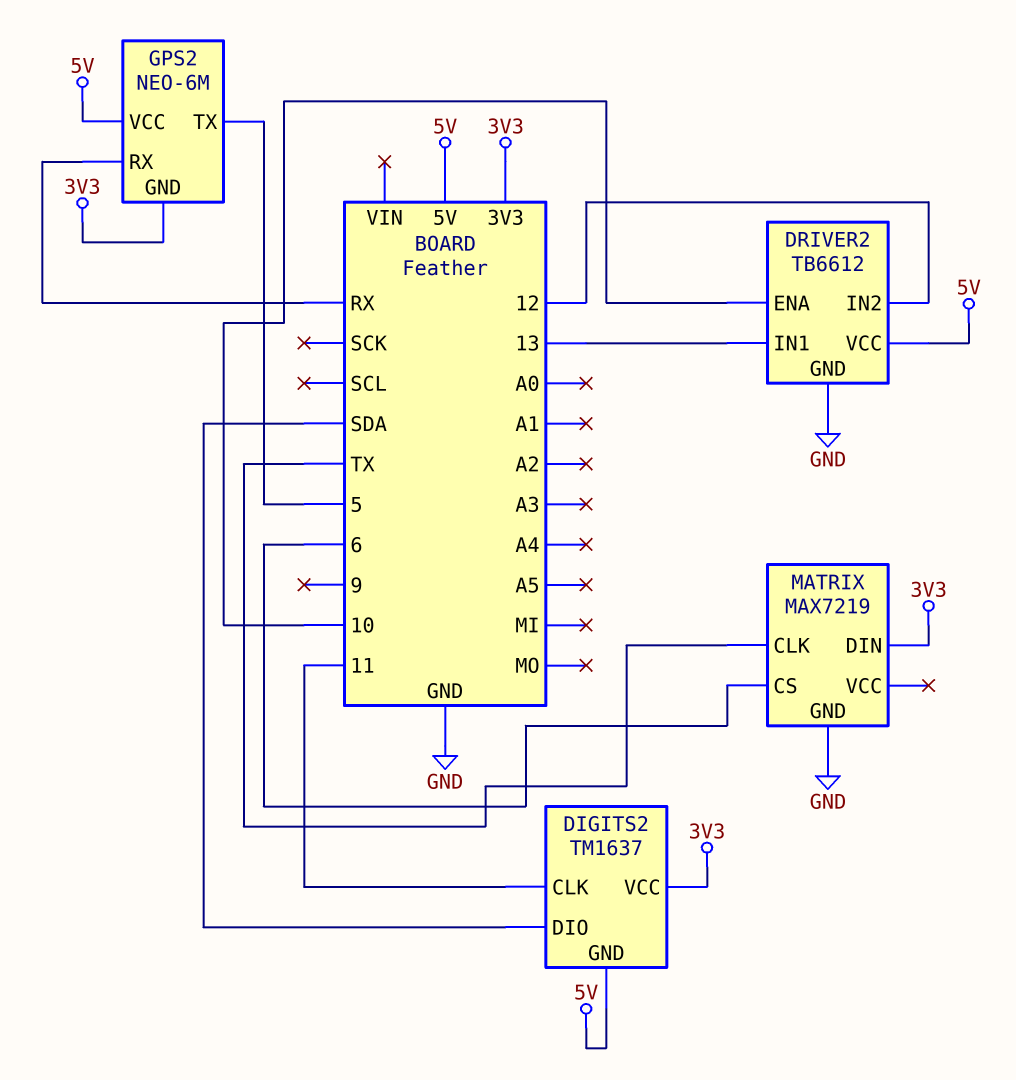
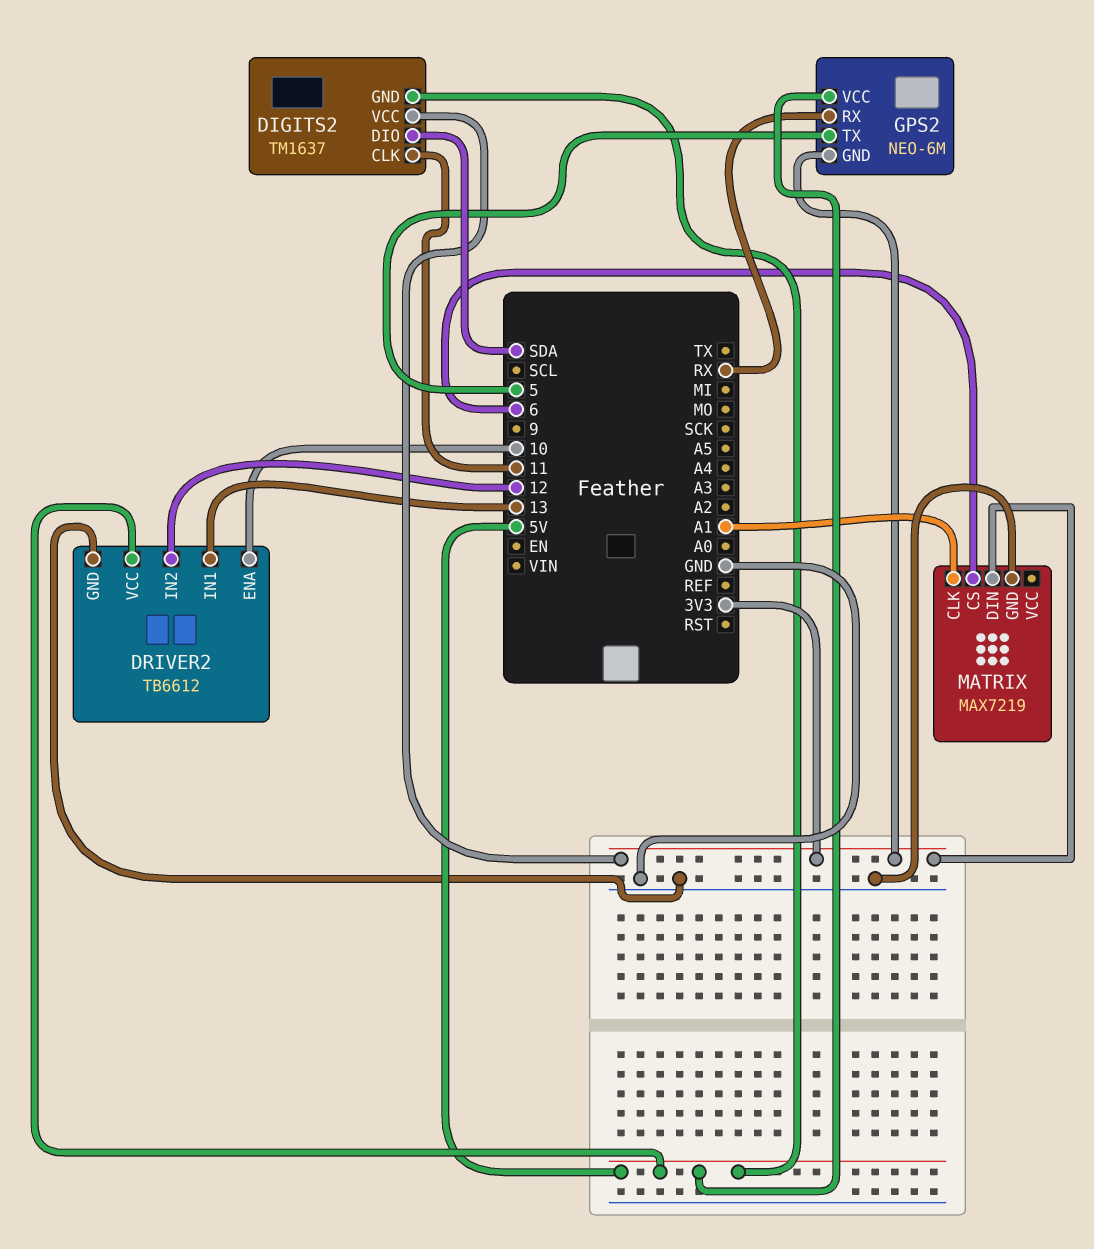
MATRIX pin CLK: TX -> A1

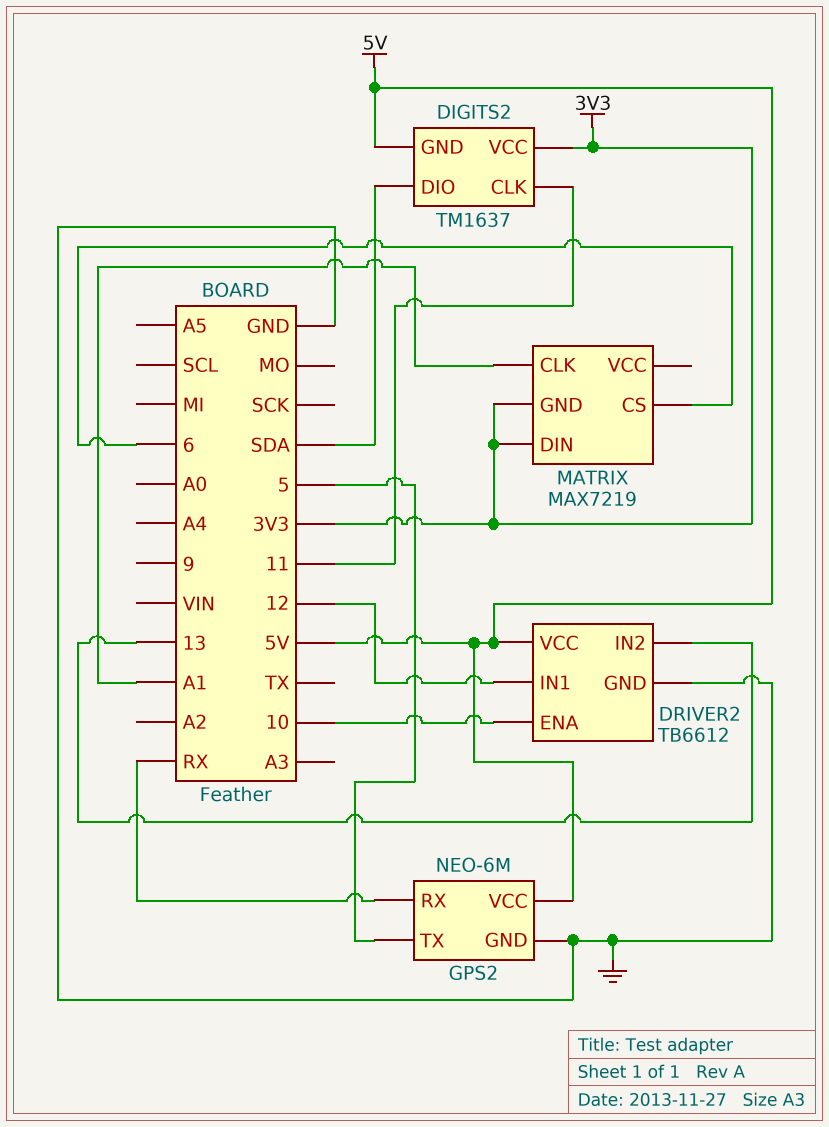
DRIVER2 pin IN1: 13 -> 12
DRIVER2 pin IN2: 12 -> 13
GPS2 pin GND: 3V3 -> GND
MATRIX pin GND: GND -> 3V3

